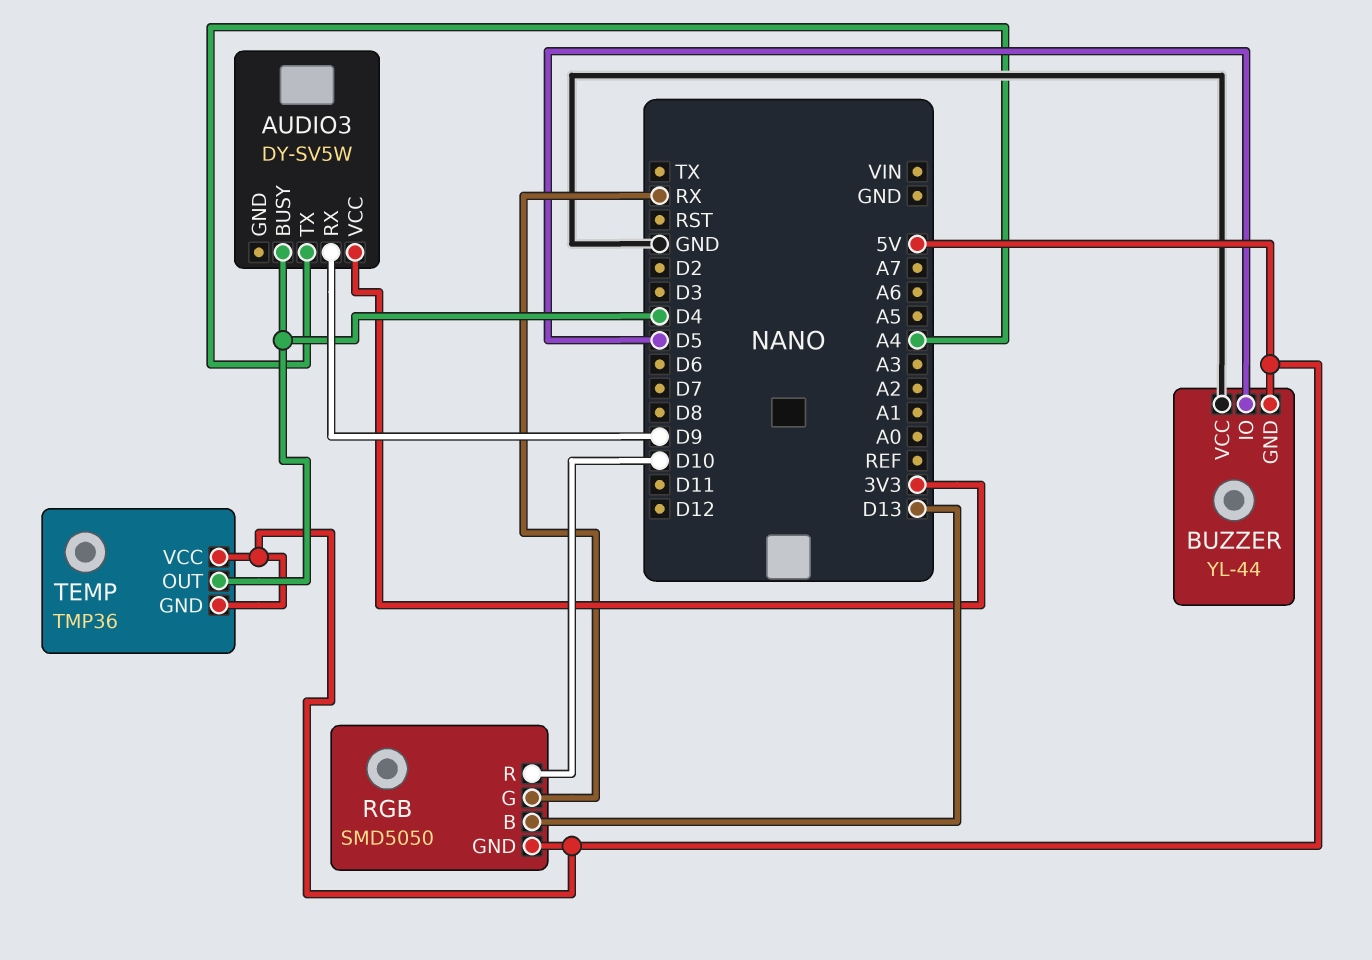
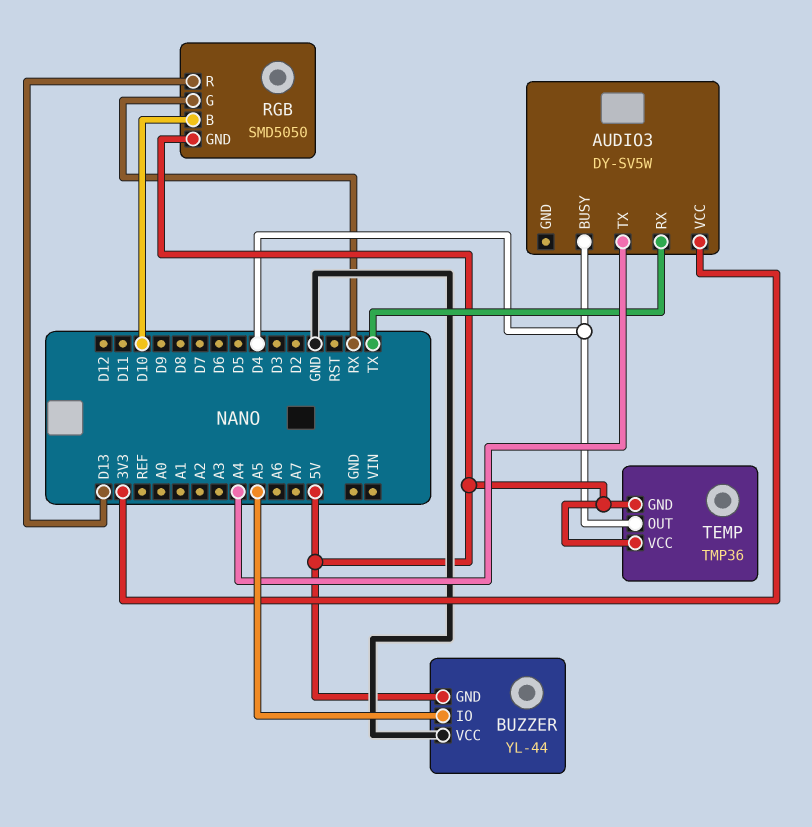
AUDIO3 pin RX: D9 -> TX
BUZZER pin IO: D5 -> A5
RGB pin B: D13 -> D10
RGB pin R: D10 -> D13

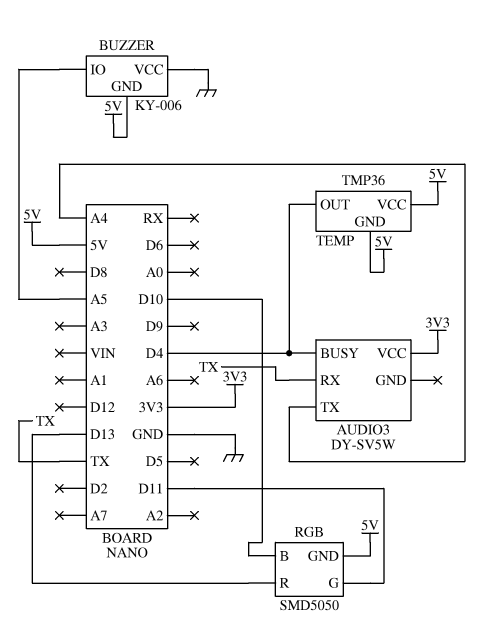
BUZZER: YL-44 -> KY-006
RGB pin G: RX -> D11

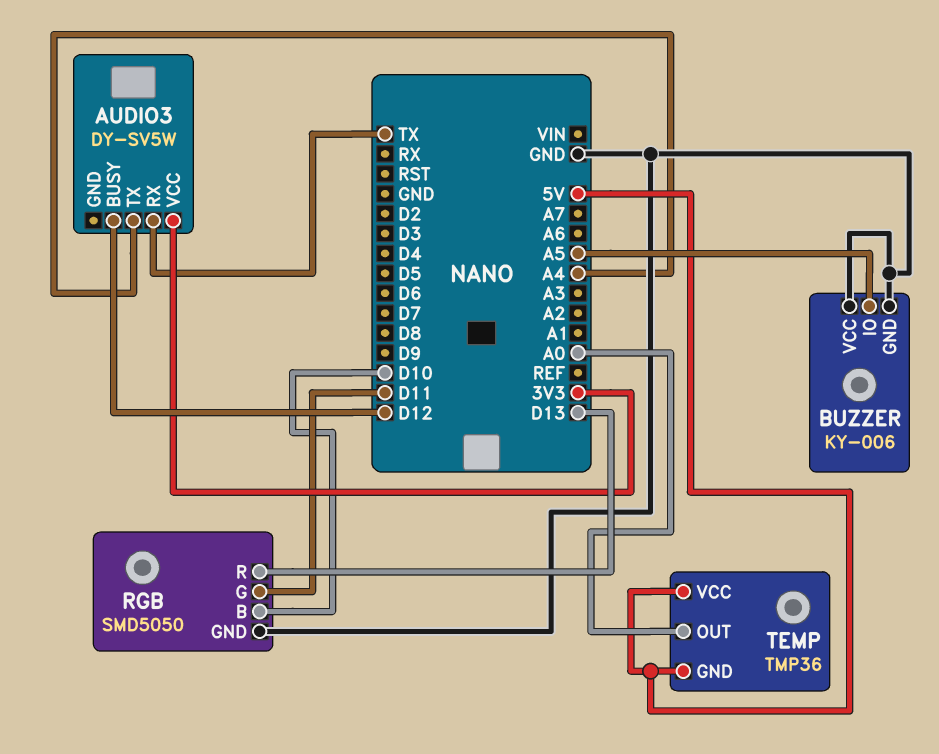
AUDIO3 pin BUSY: D4 -> D12
BUZZER pin GND: 5V -> GND
RGB pin GND: 5V -> GND
TEMP pin OUT: D4 -> A0

